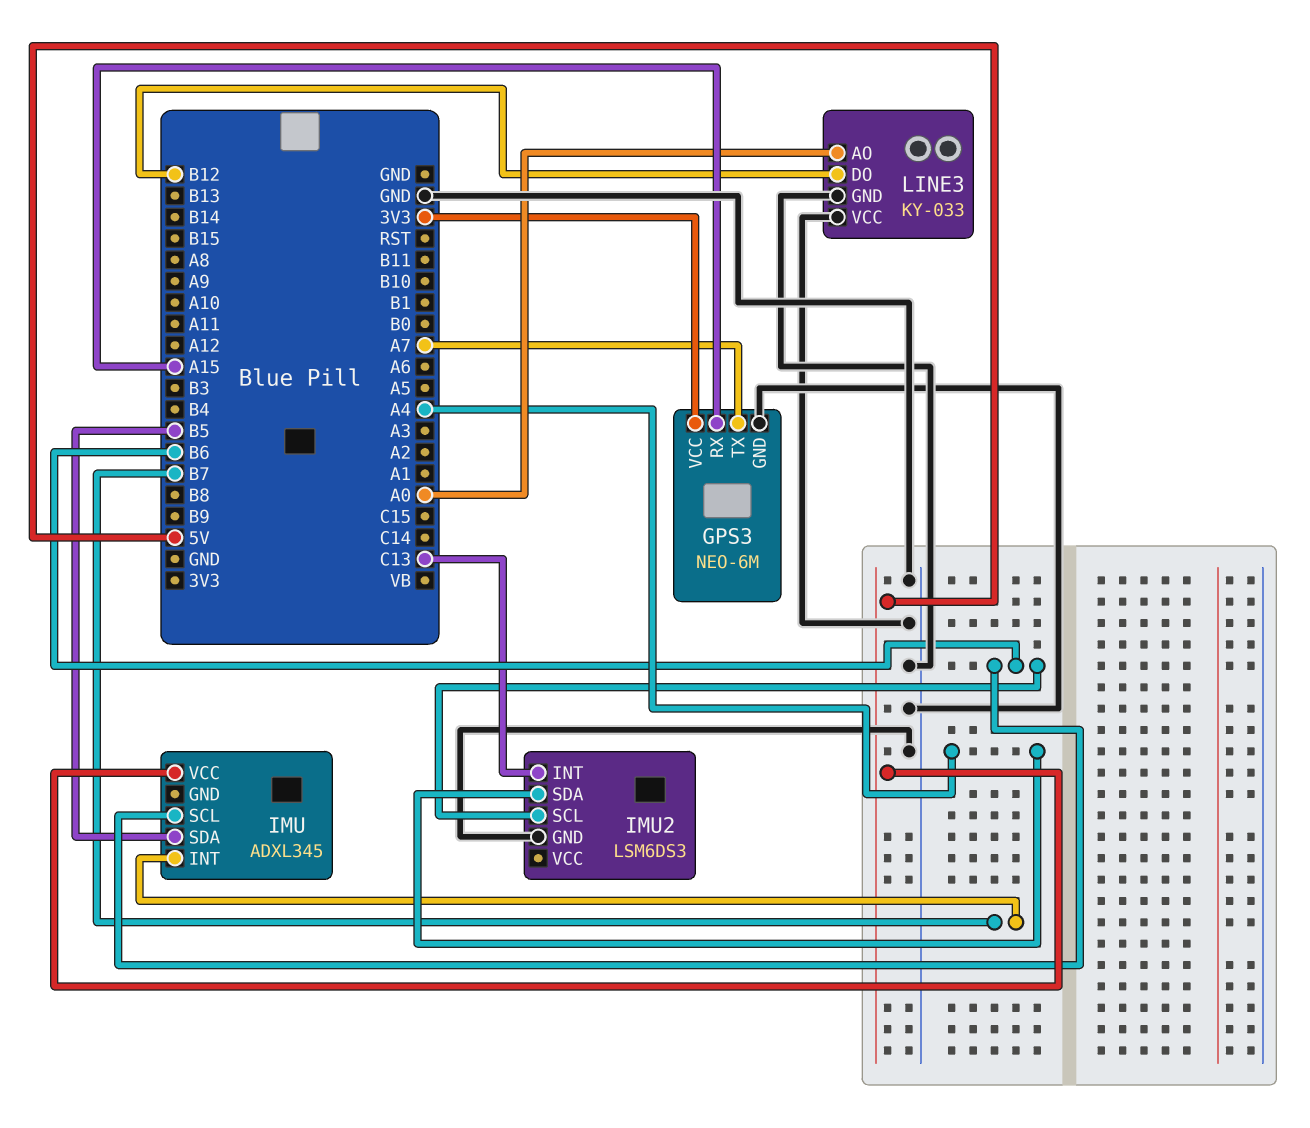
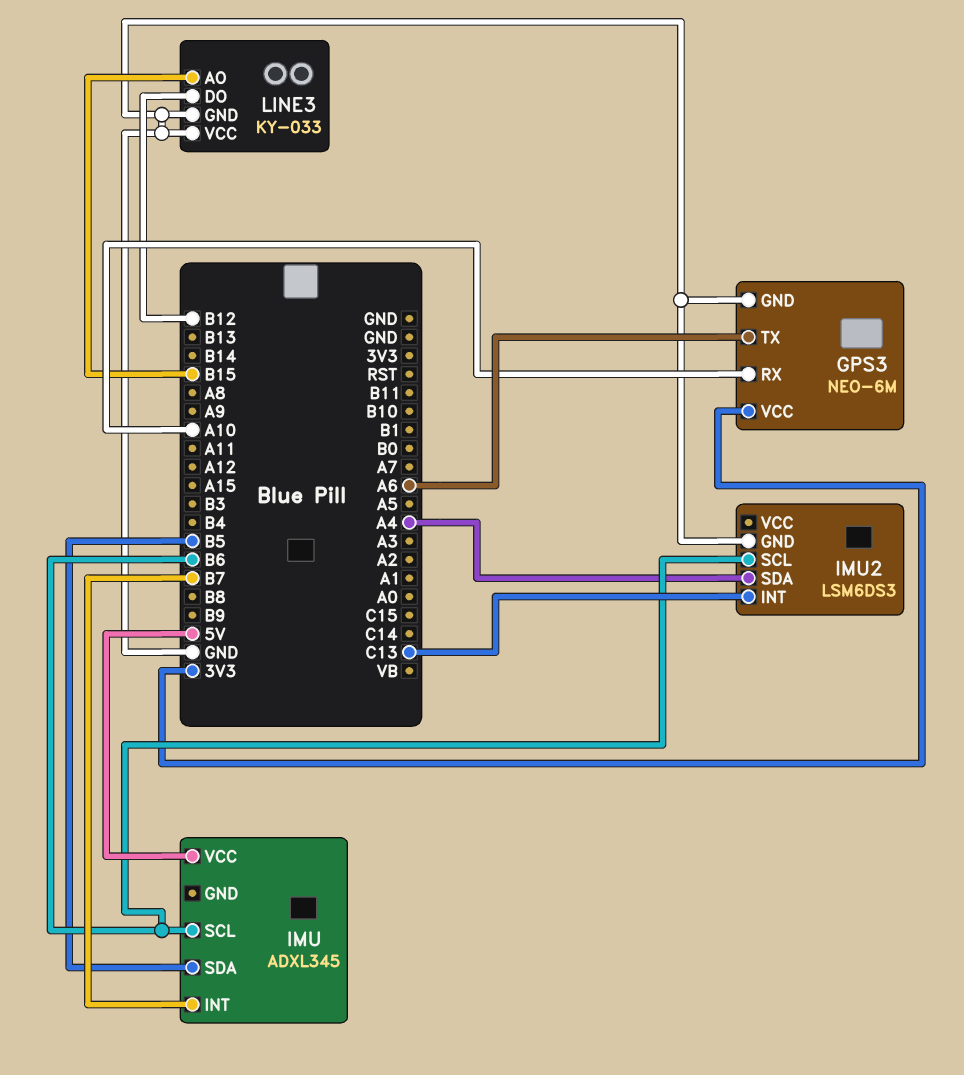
GPS3 pin RX: A15 -> A10
GPS3 pin TX: A7 -> A6
LINE3 pin AO: A0 -> B15

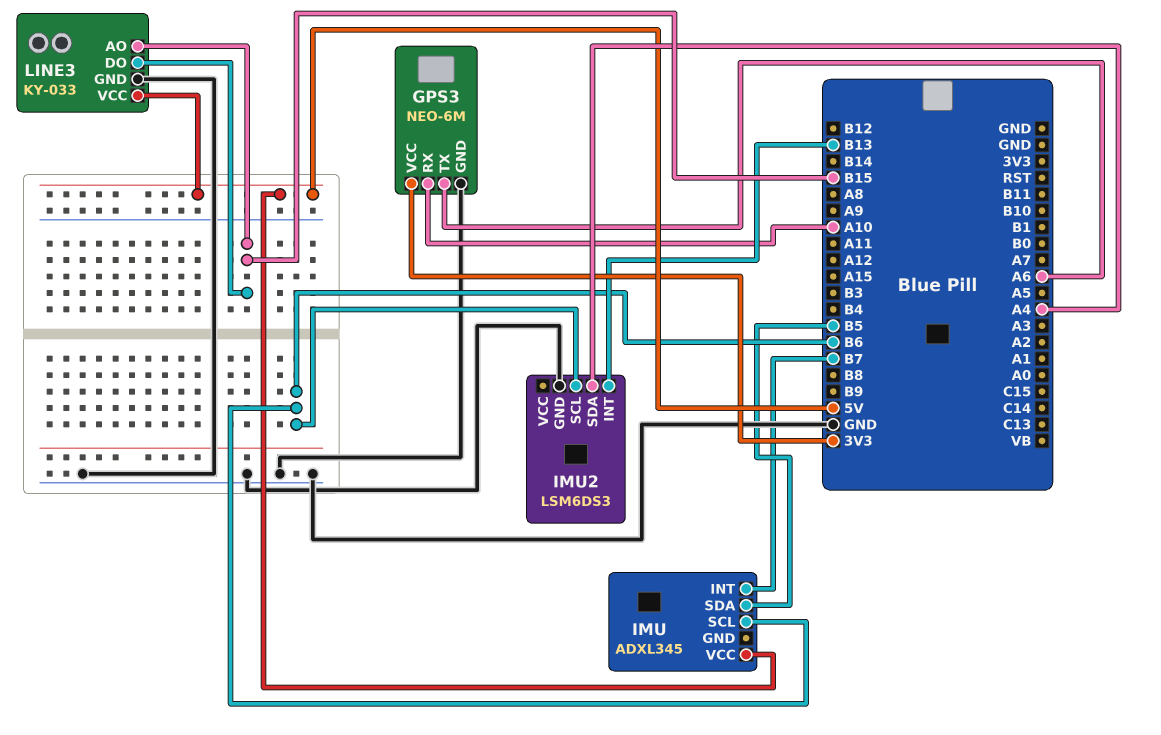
IMU2 pin INT: C13 -> B13
LINE3 pin DO: B12 -> B15
LINE3 pin VCC: GND -> 5V

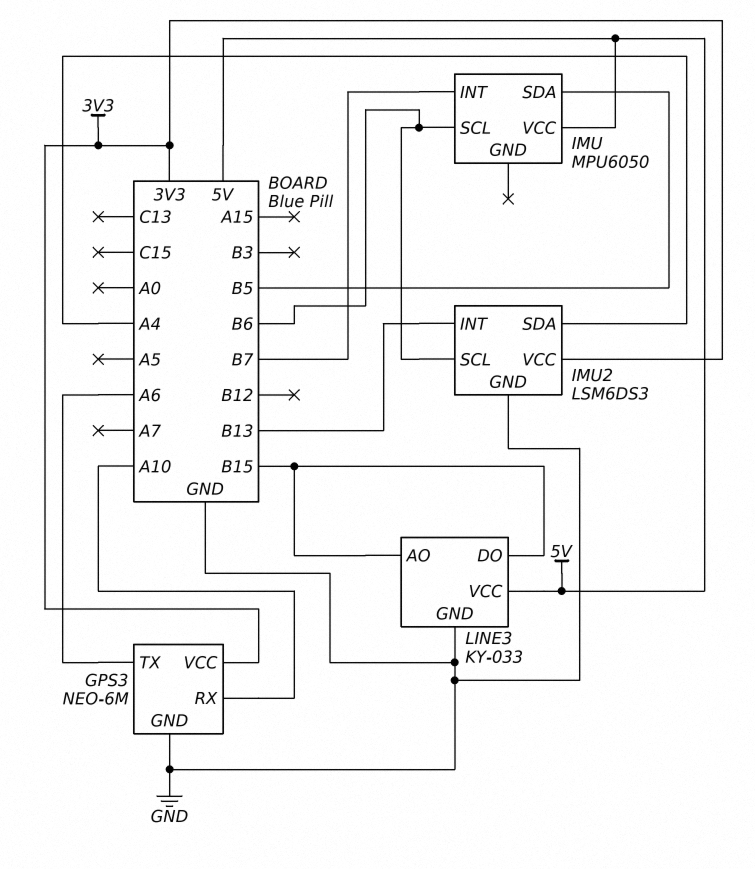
IMU: ADXL345 -> MPU6050
IMU2 pin VCC: none -> 3V3

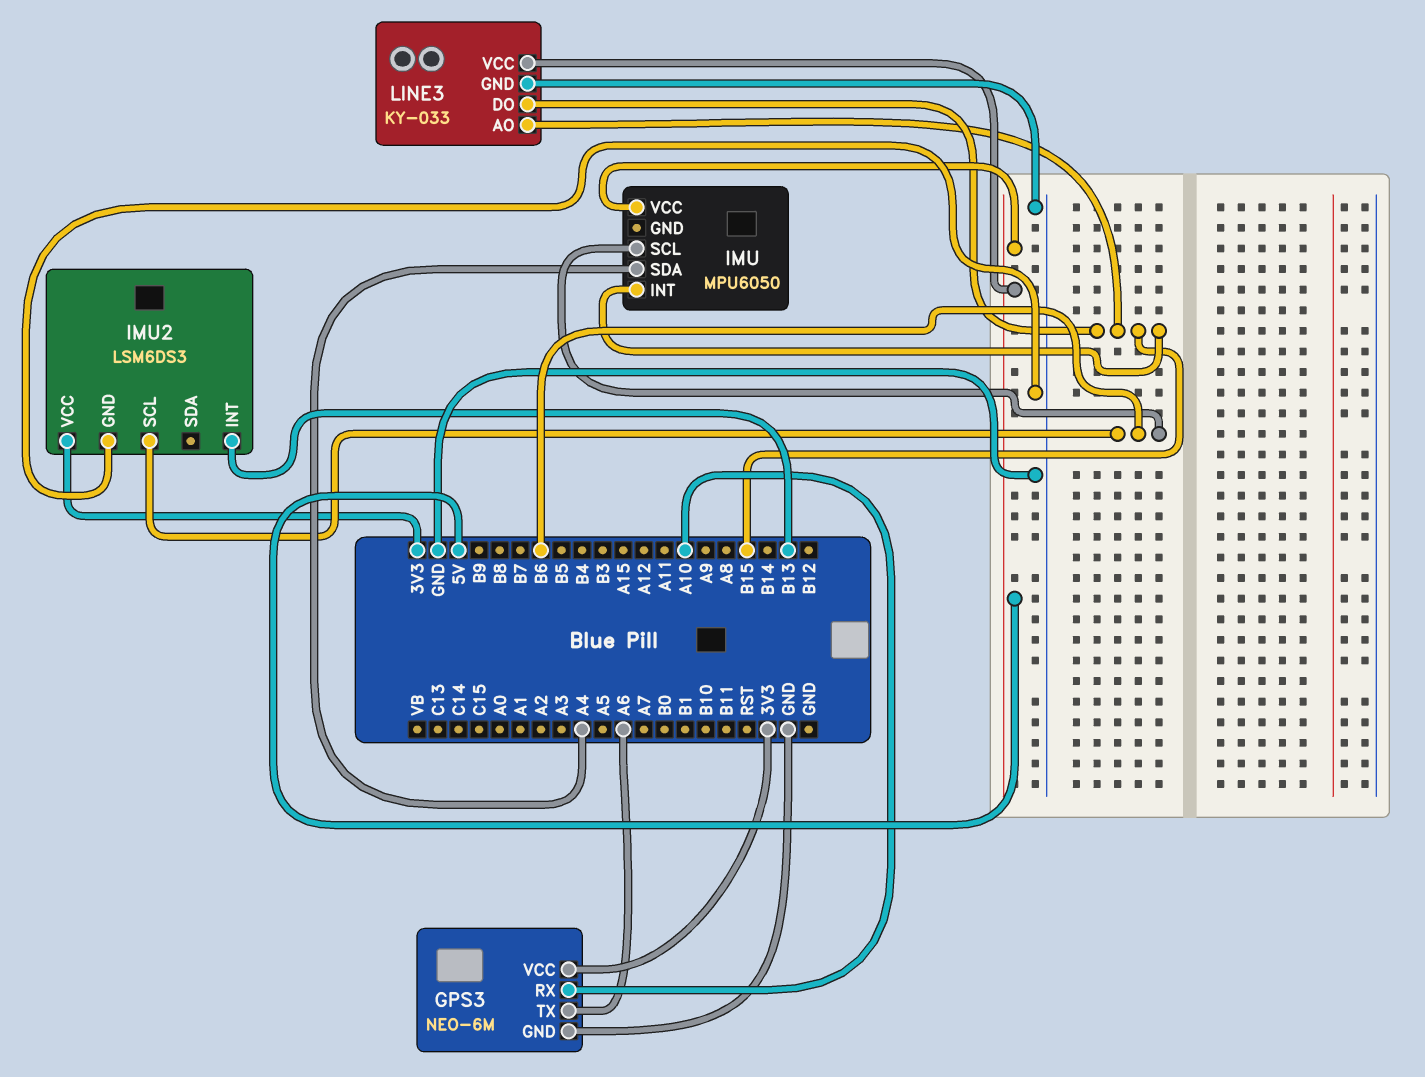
IMU pin INT: B7 -> B15
IMU pin SDA: B5 -> A4
IMU2 pin SDA: A4 -> none

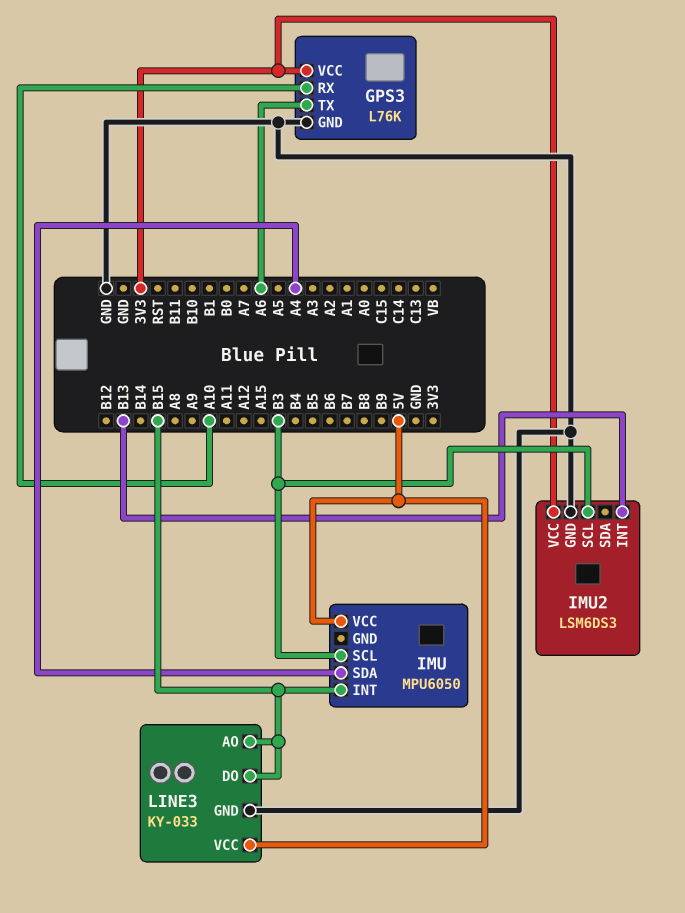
GPS3: NEO-6M -> L76K
IMU pin SCL: B6 -> B3
IMU2 pin SCL: B6 -> B3

